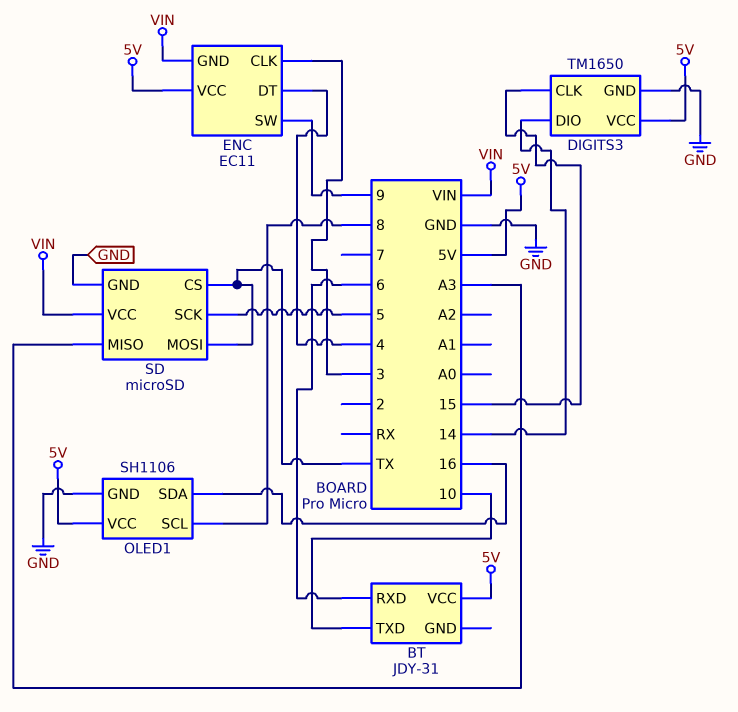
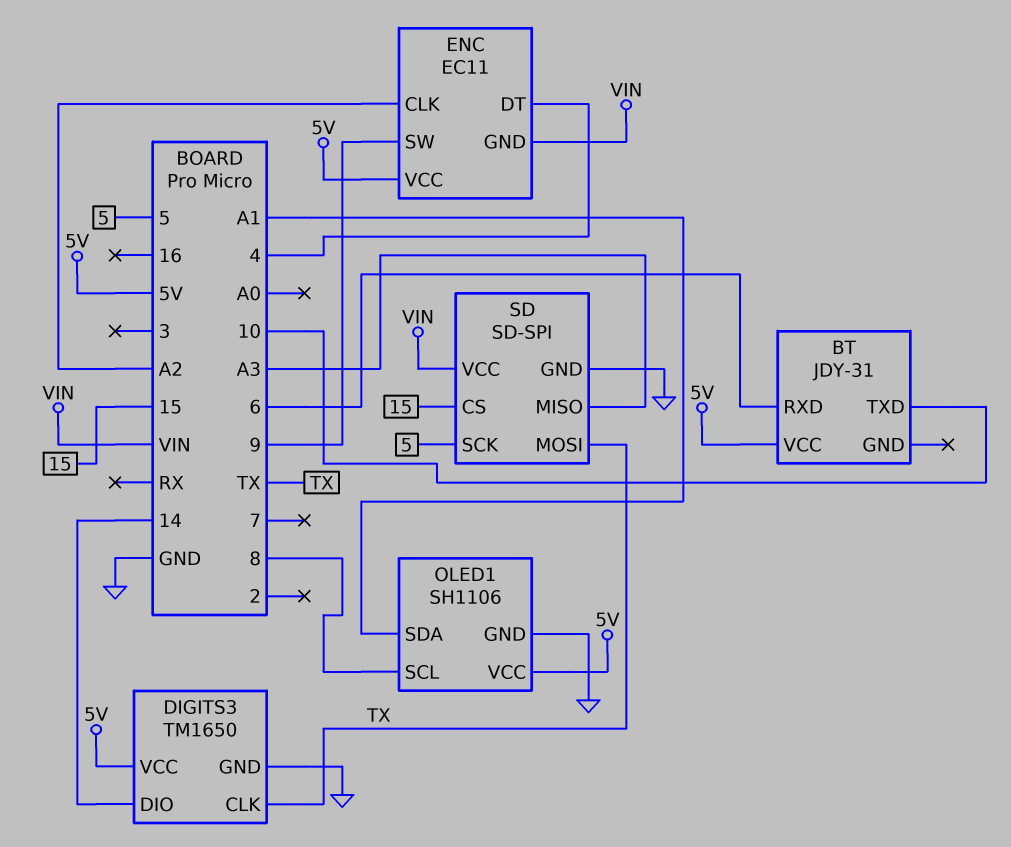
DIGITS3 pin CLK: 15 -> TX
ENC pin CLK: 3 -> A2
OLED1 pin SDA: 16 -> A1
SD: microSD -> SD-SPI
SD pin CS: TX -> 15

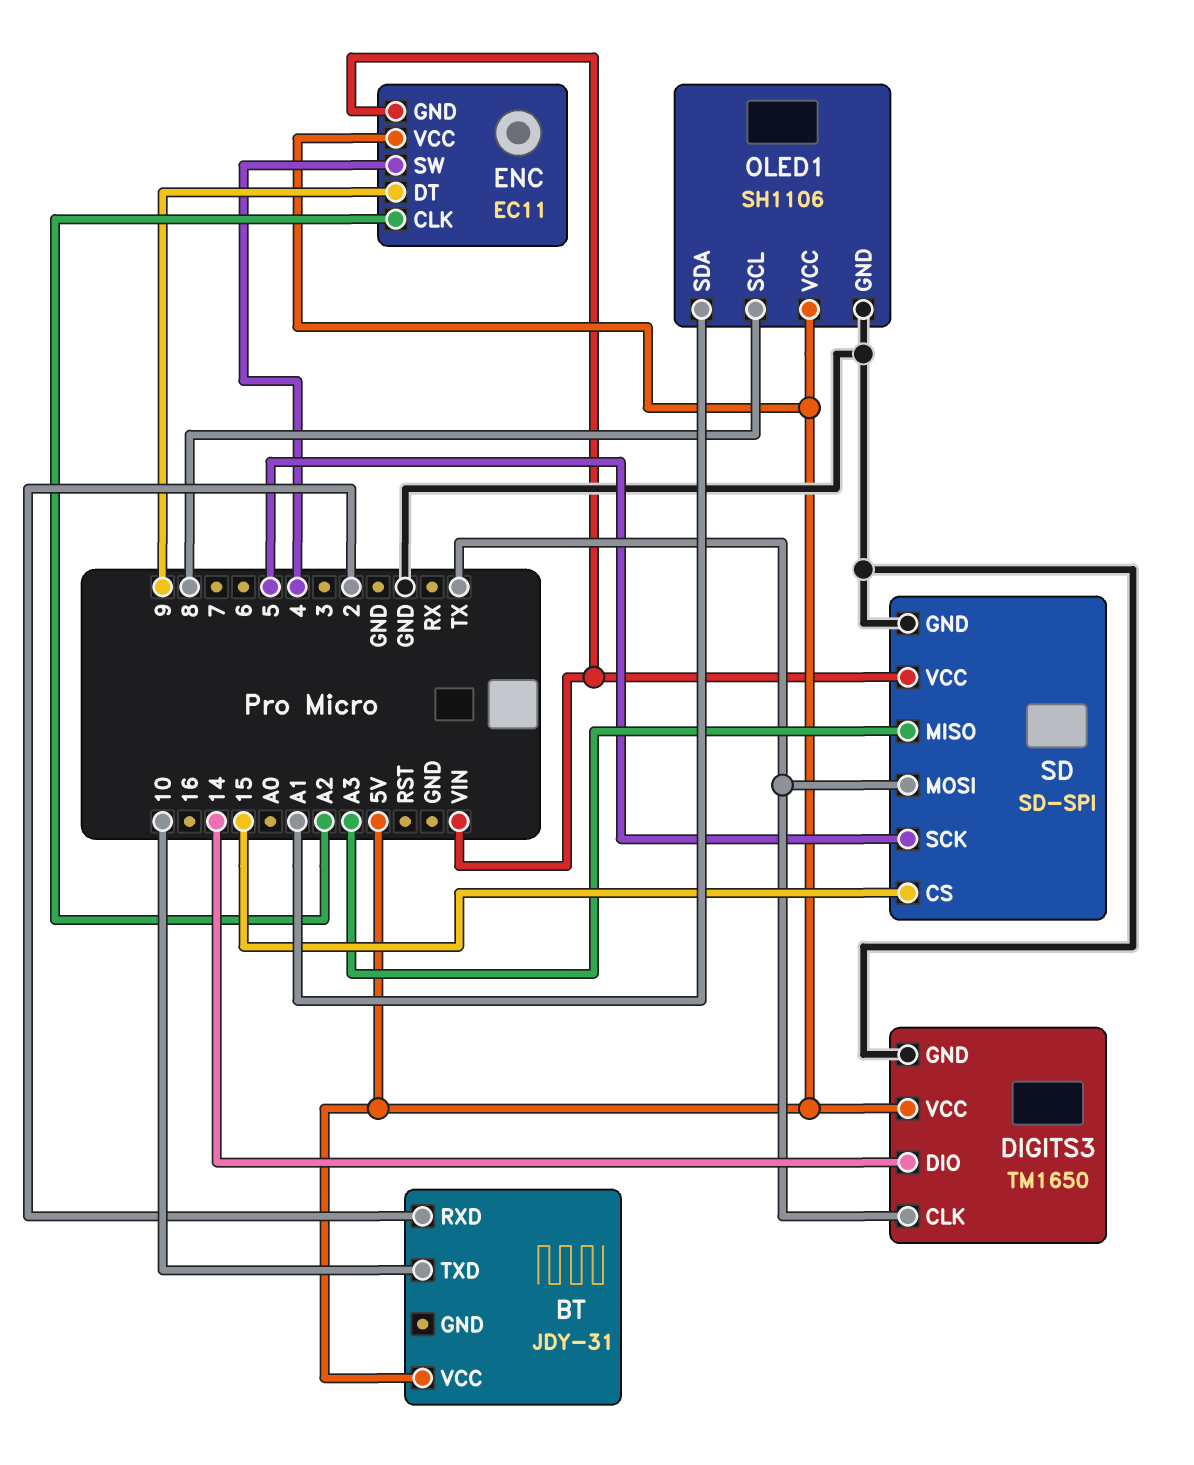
BT pin RXD: 6 -> 2
ENC pin DT: 4 -> 9
ENC pin SW: 9 -> 4

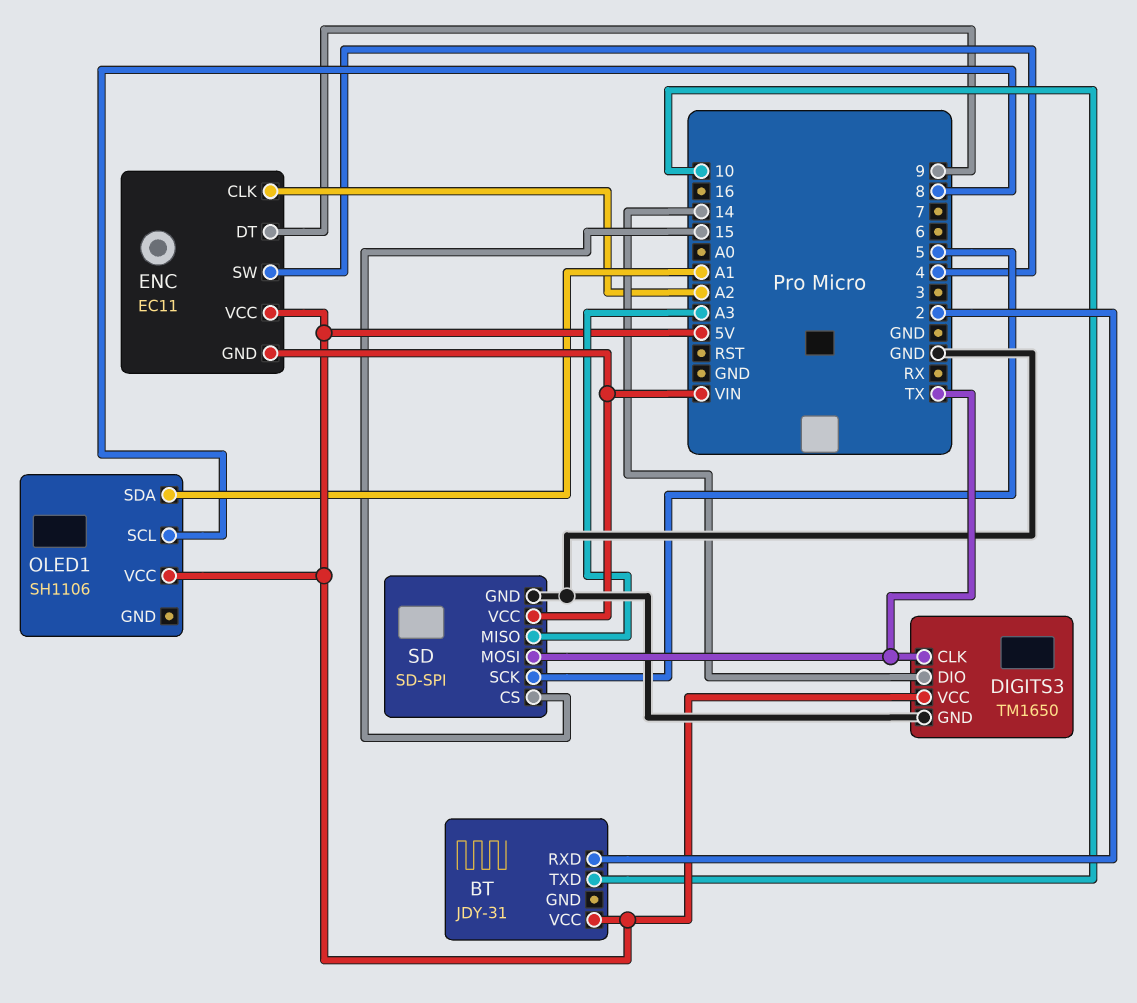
OLED1 pin GND: GND -> none

